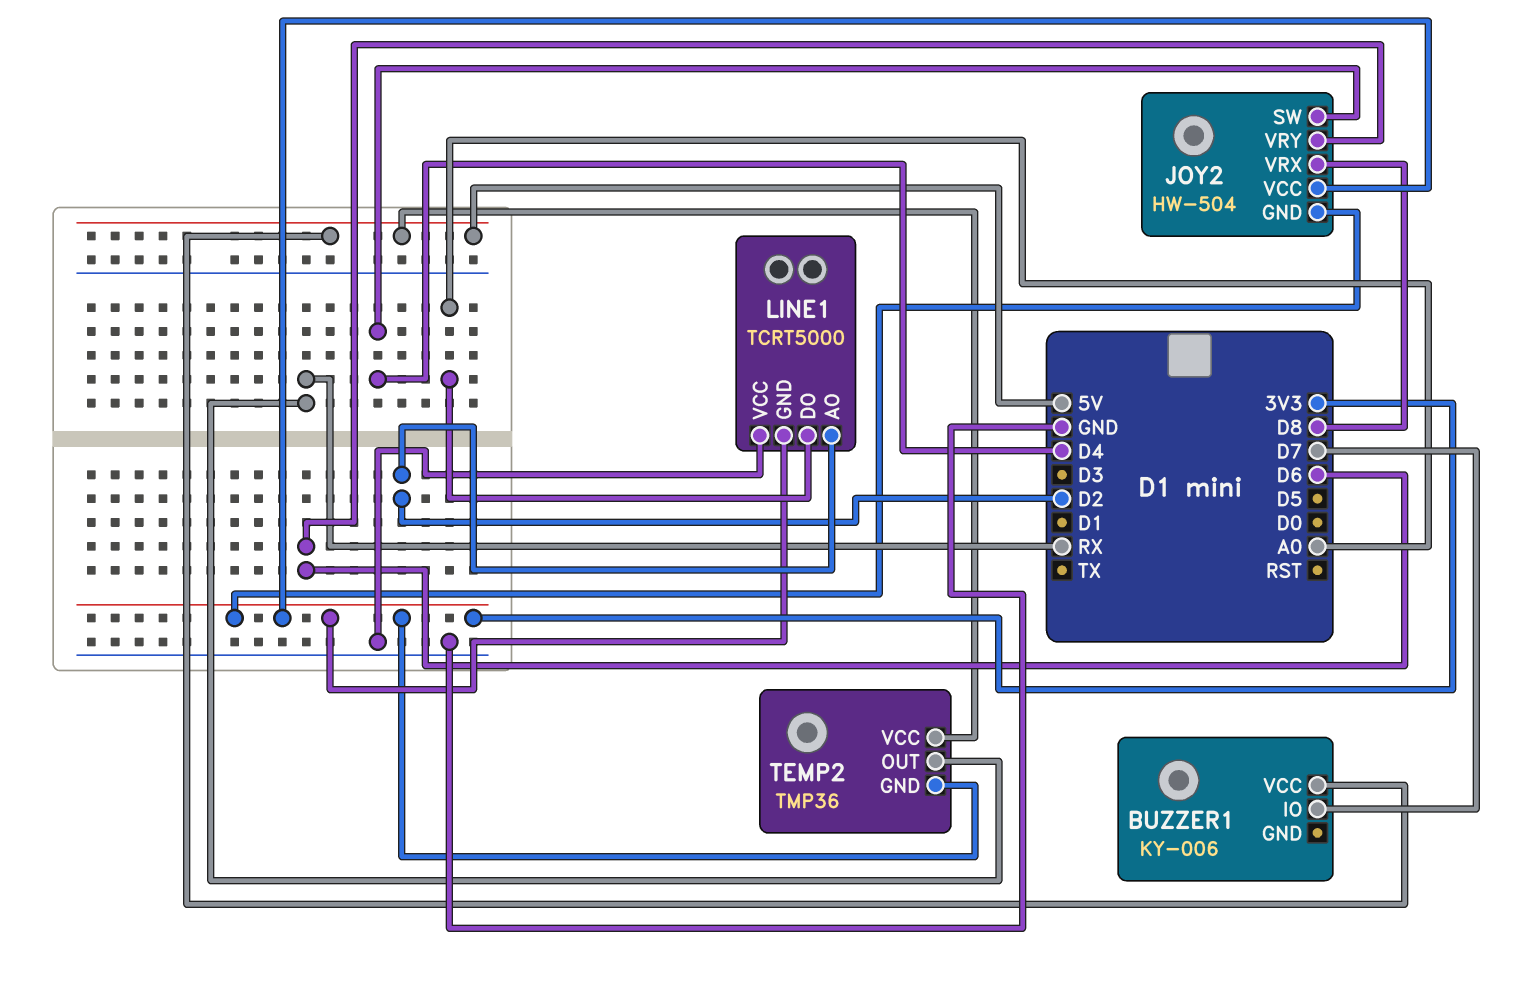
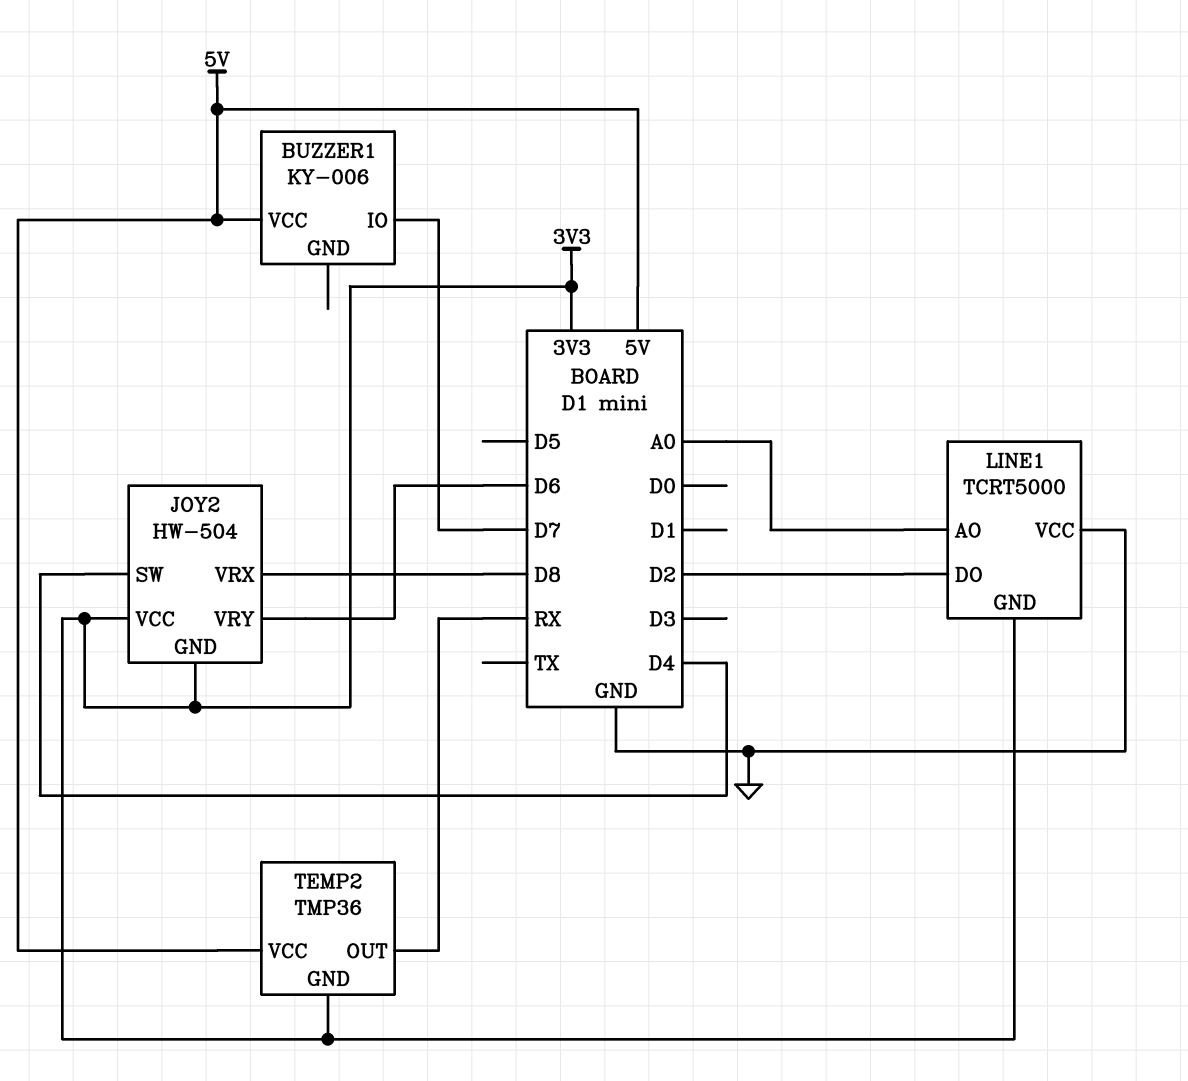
LINE1 pin AO: D2 -> A0
LINE1 pin DO: A0 -> D2

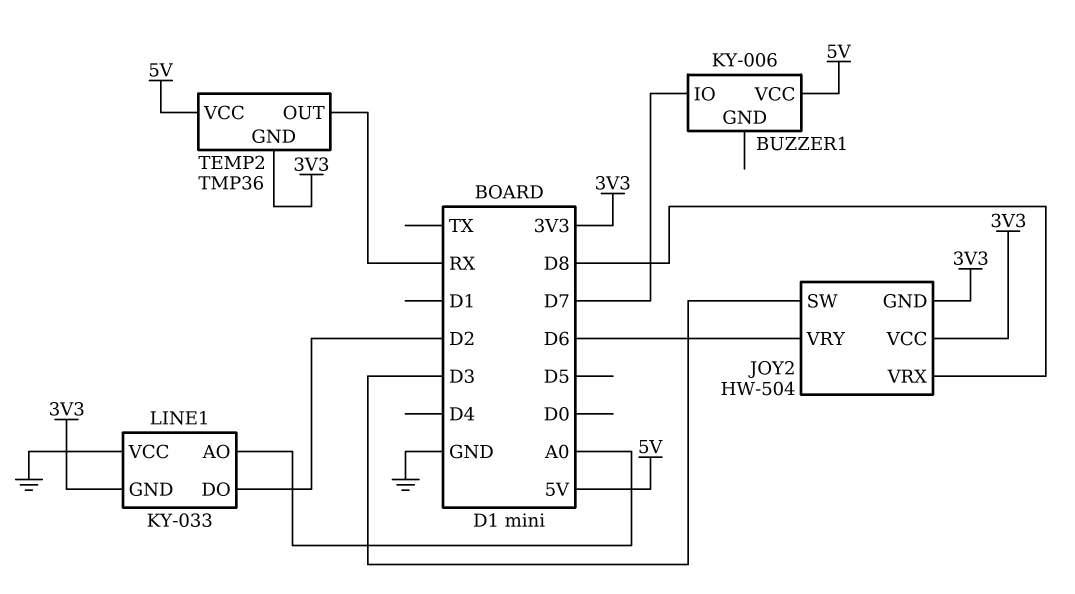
JOY2 pin SW: D4 -> D3
LINE1: TCRT5000 -> KY-033

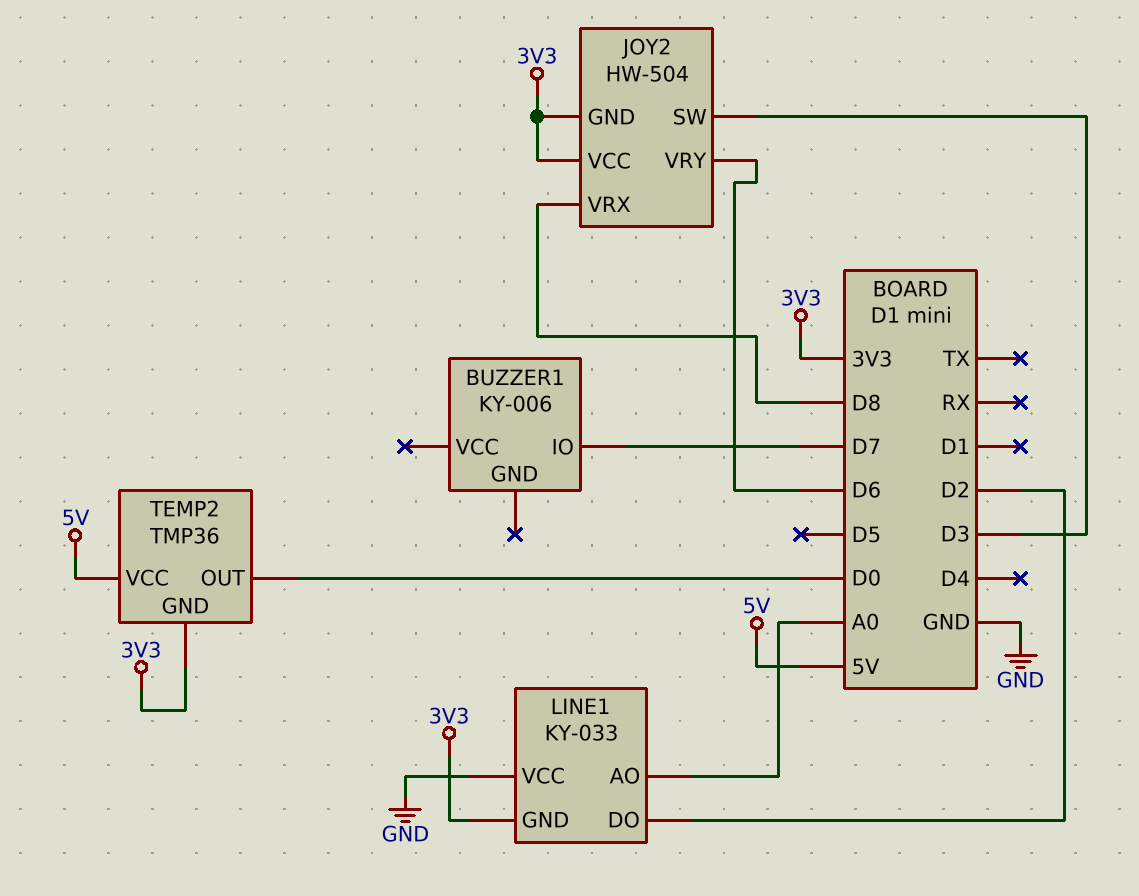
BUZZER1 pin VCC: 5V -> none
TEMP2 pin OUT: RX -> D0

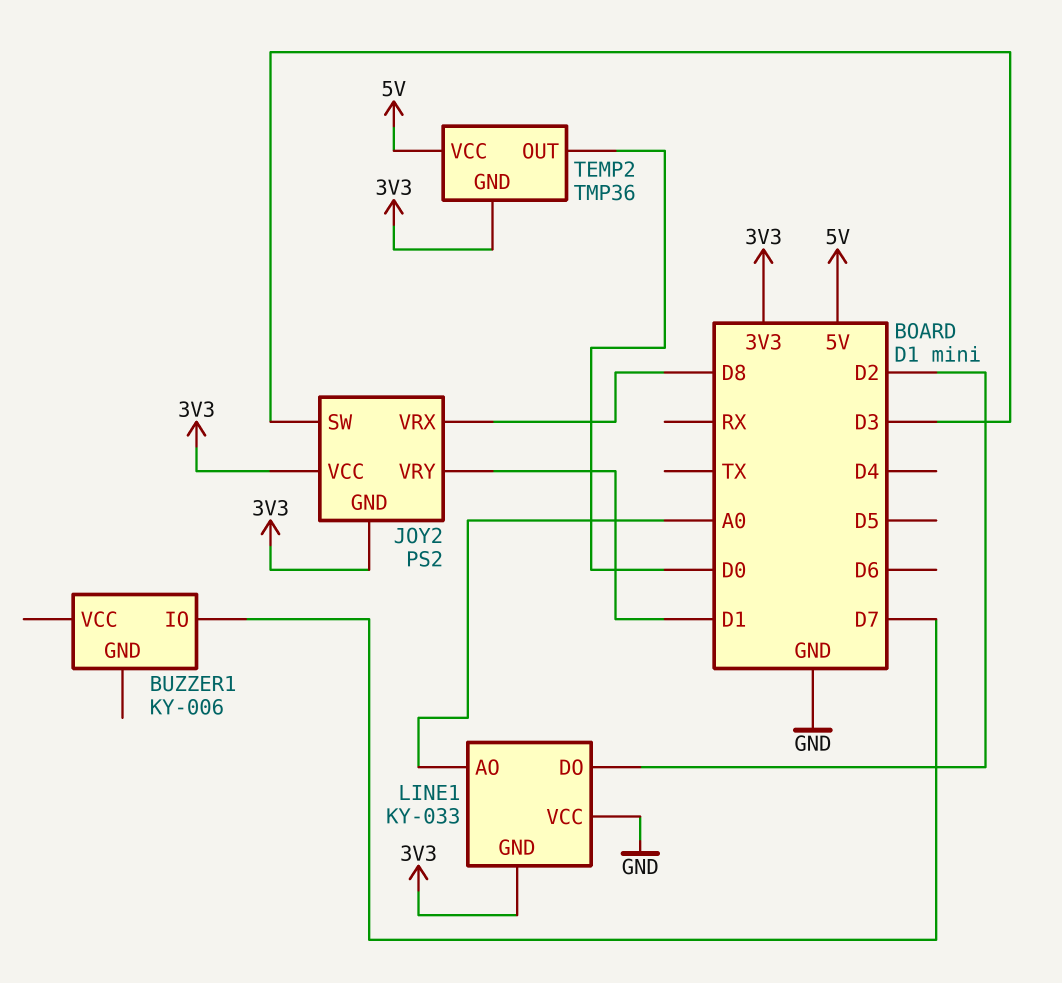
JOY2: HW-504 -> PS2
JOY2 pin VRY: D6 -> D1

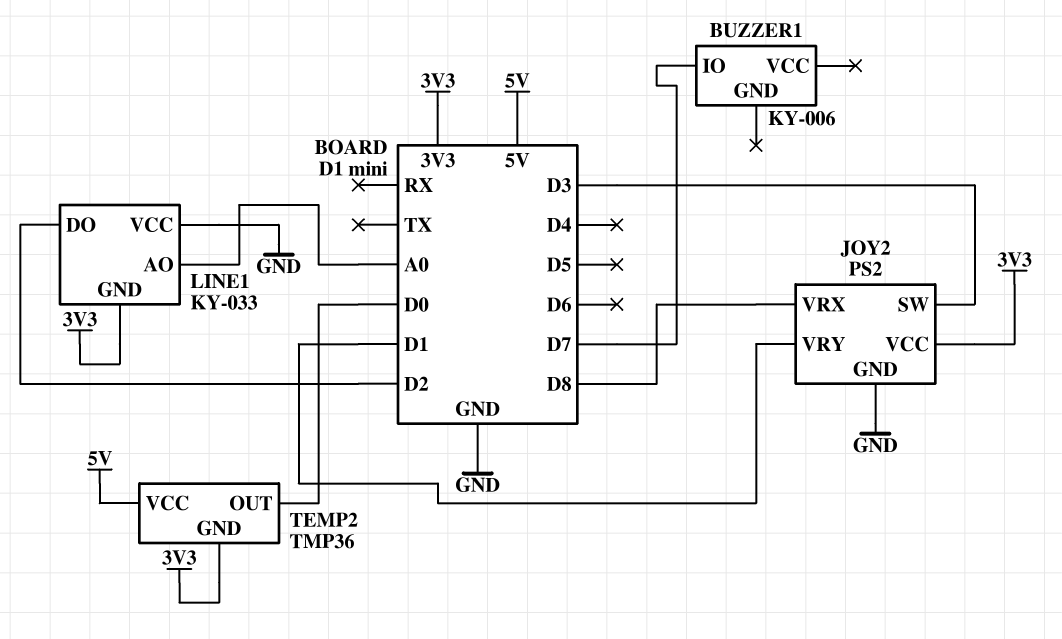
JOY2 pin GND: 3V3 -> GND

